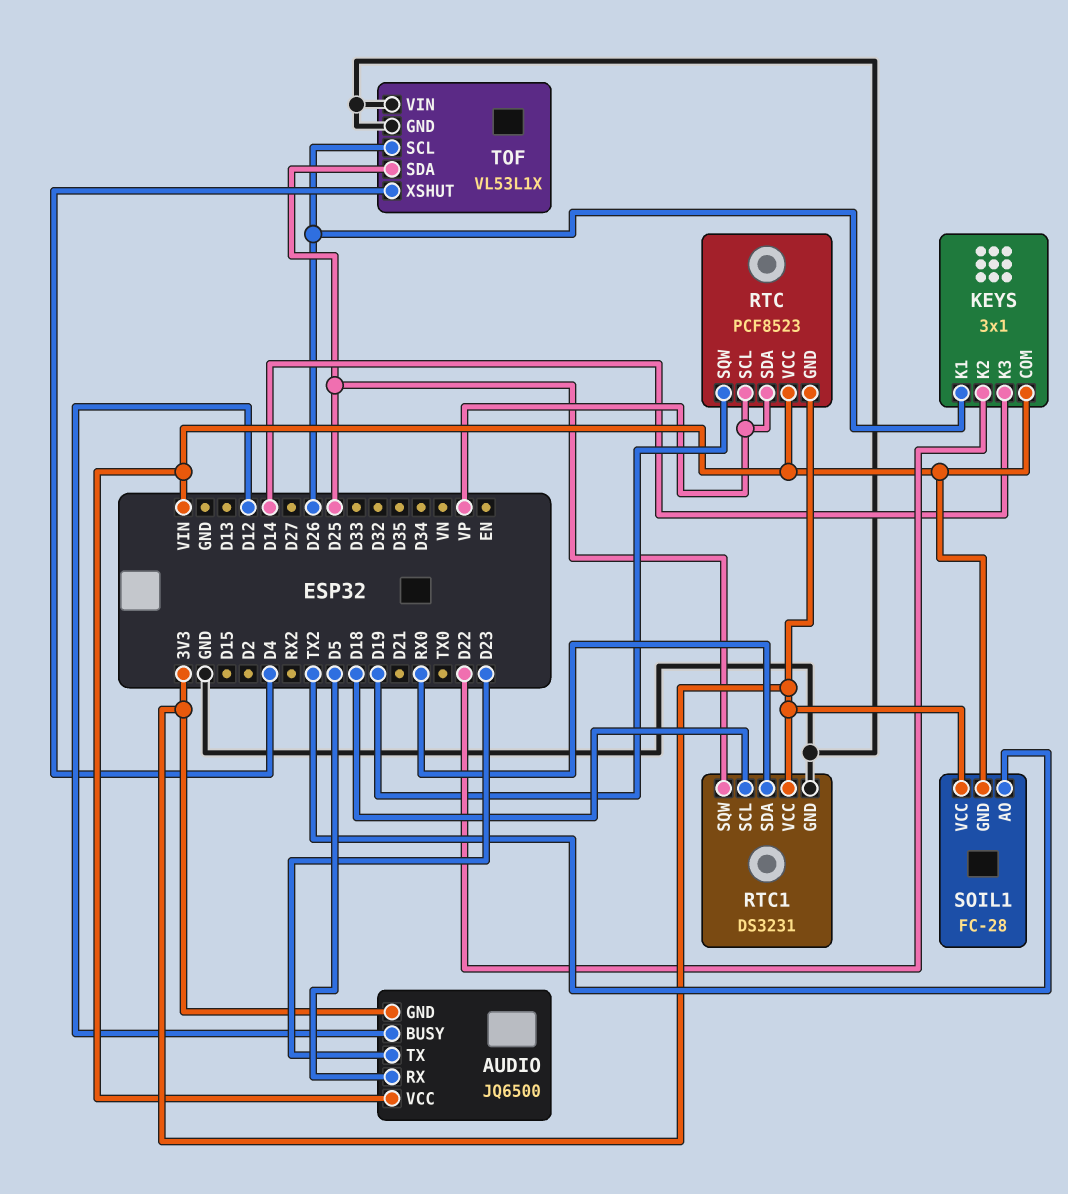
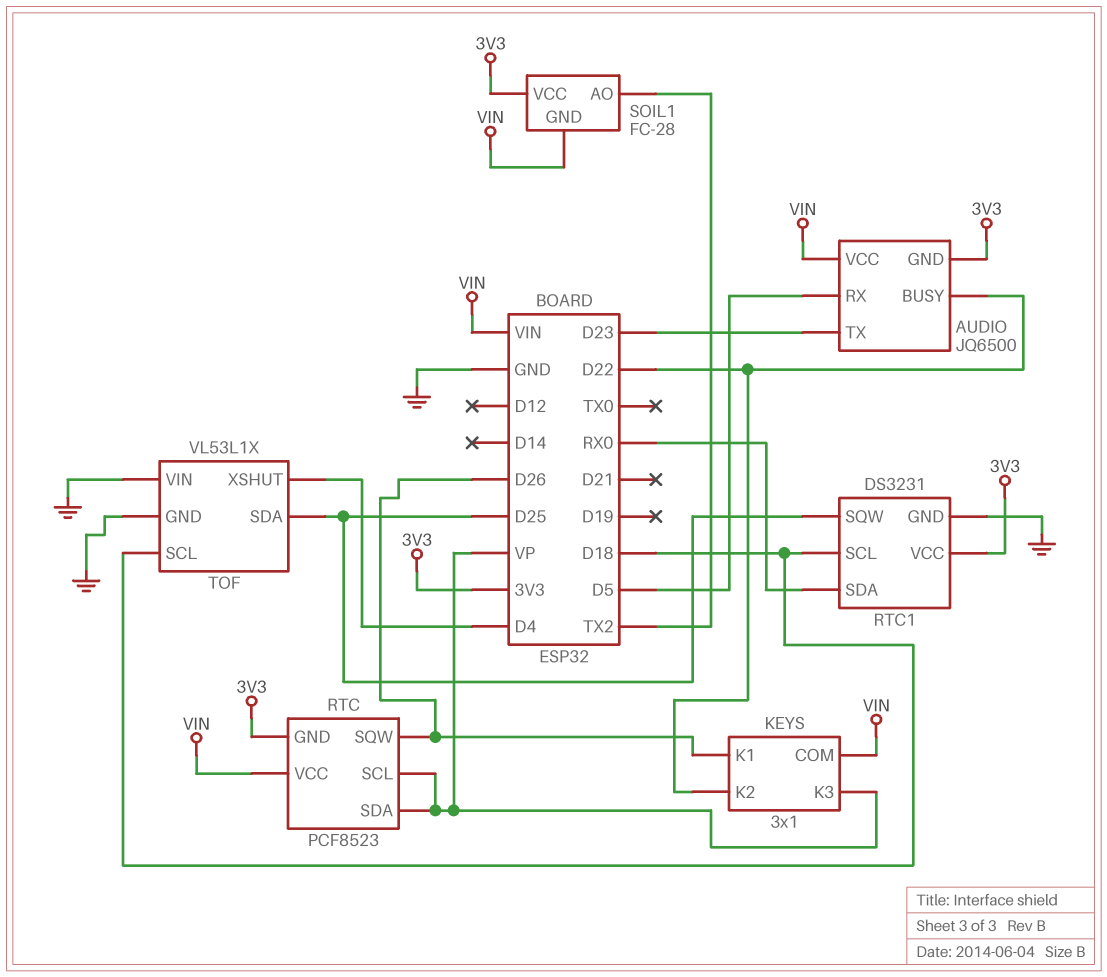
AUDIO pin BUSY: D12 -> D22
KEYS pin K3: D14 -> VP
RTC pin SQW: D19 -> D26
TOF pin SCL: D26 -> D18

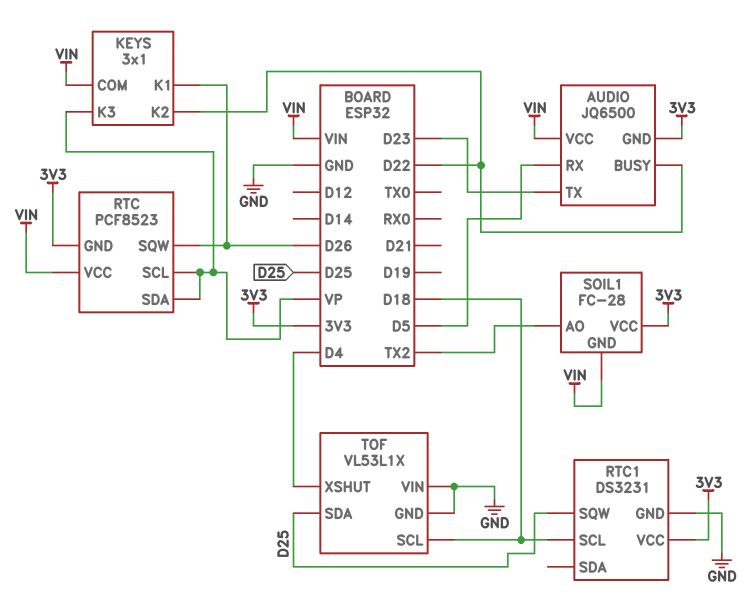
RTC1 pin SDA: RX0 -> none

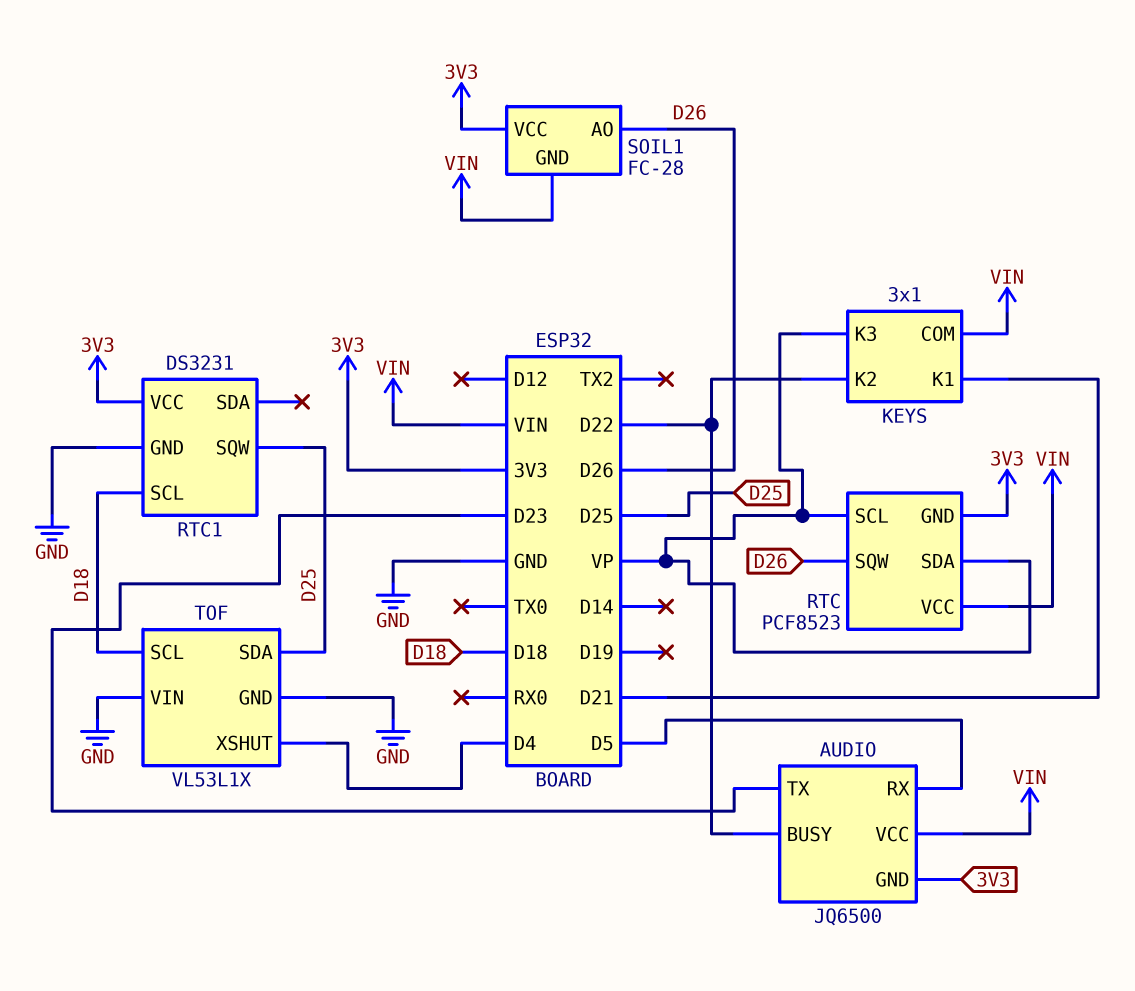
KEYS pin K1: D26 -> D21
SOIL1 pin AO: TX2 -> D26

